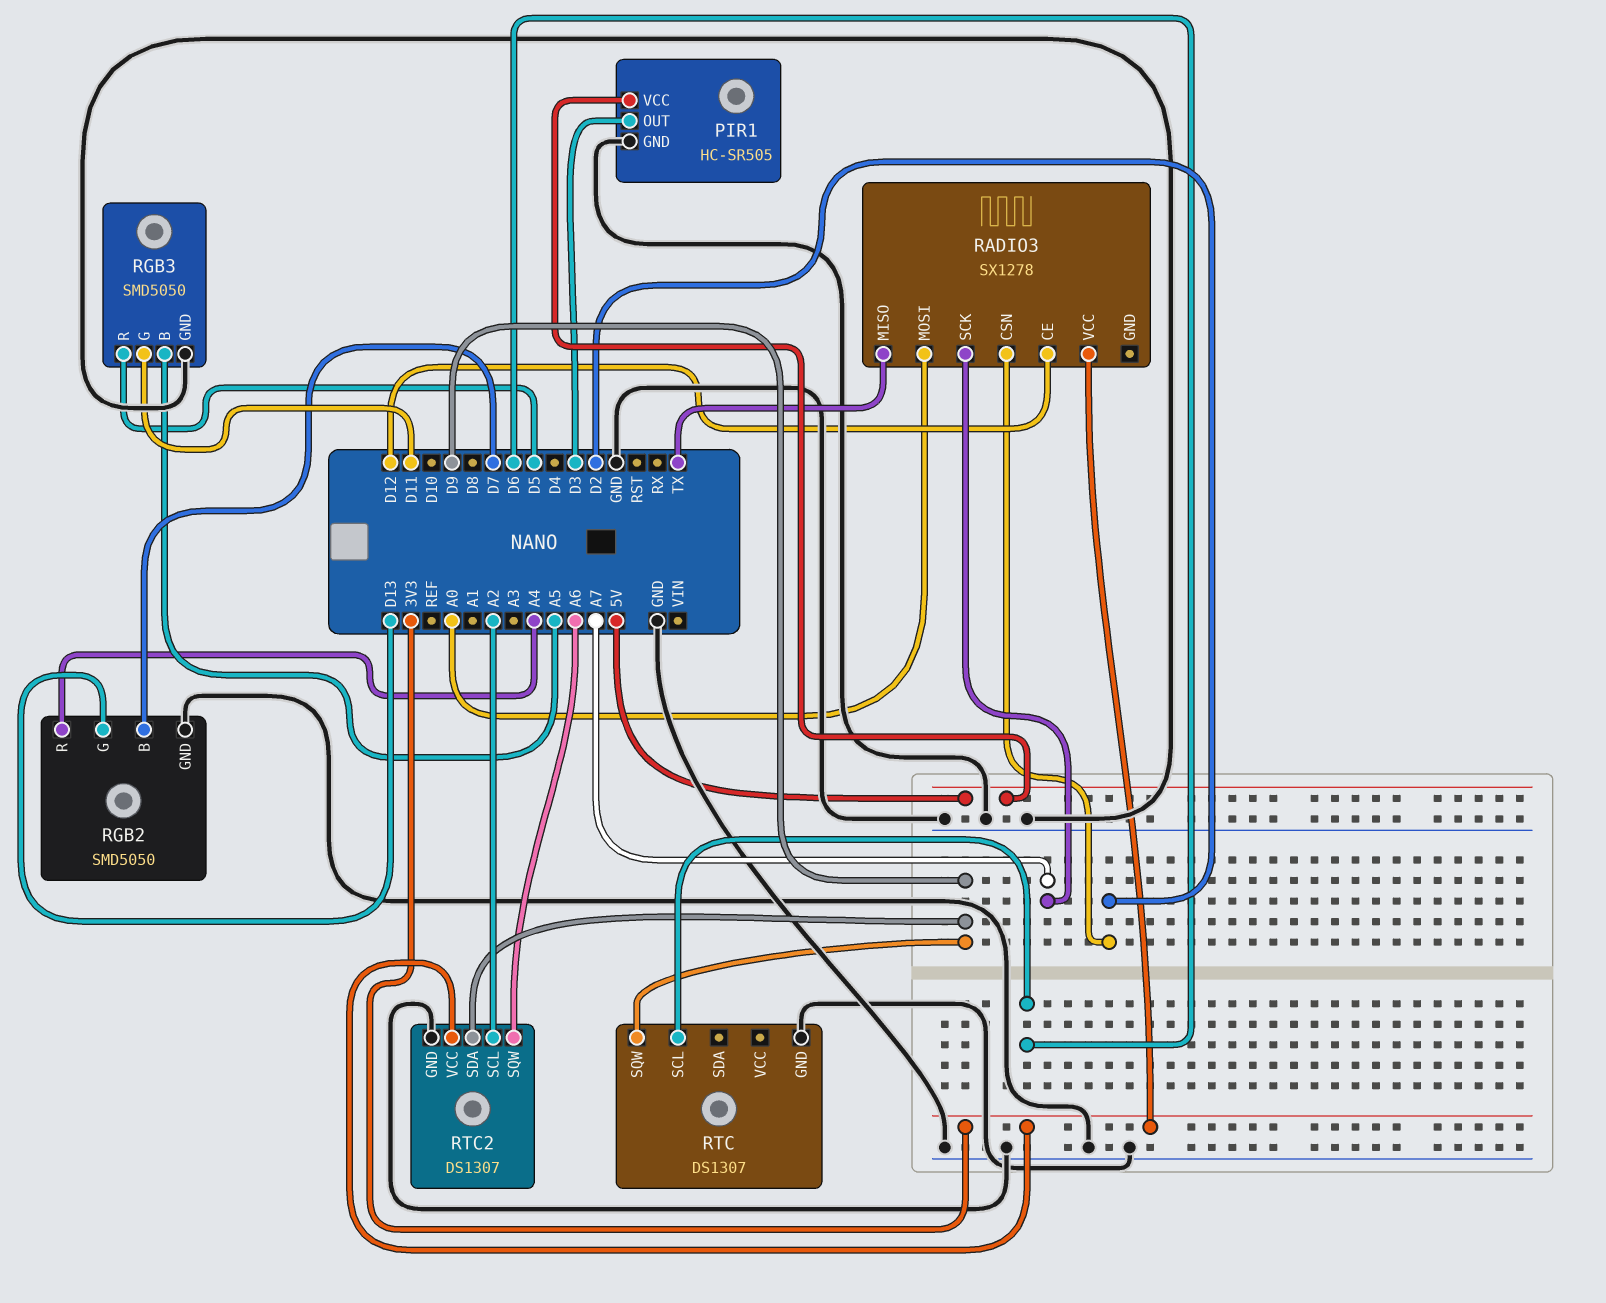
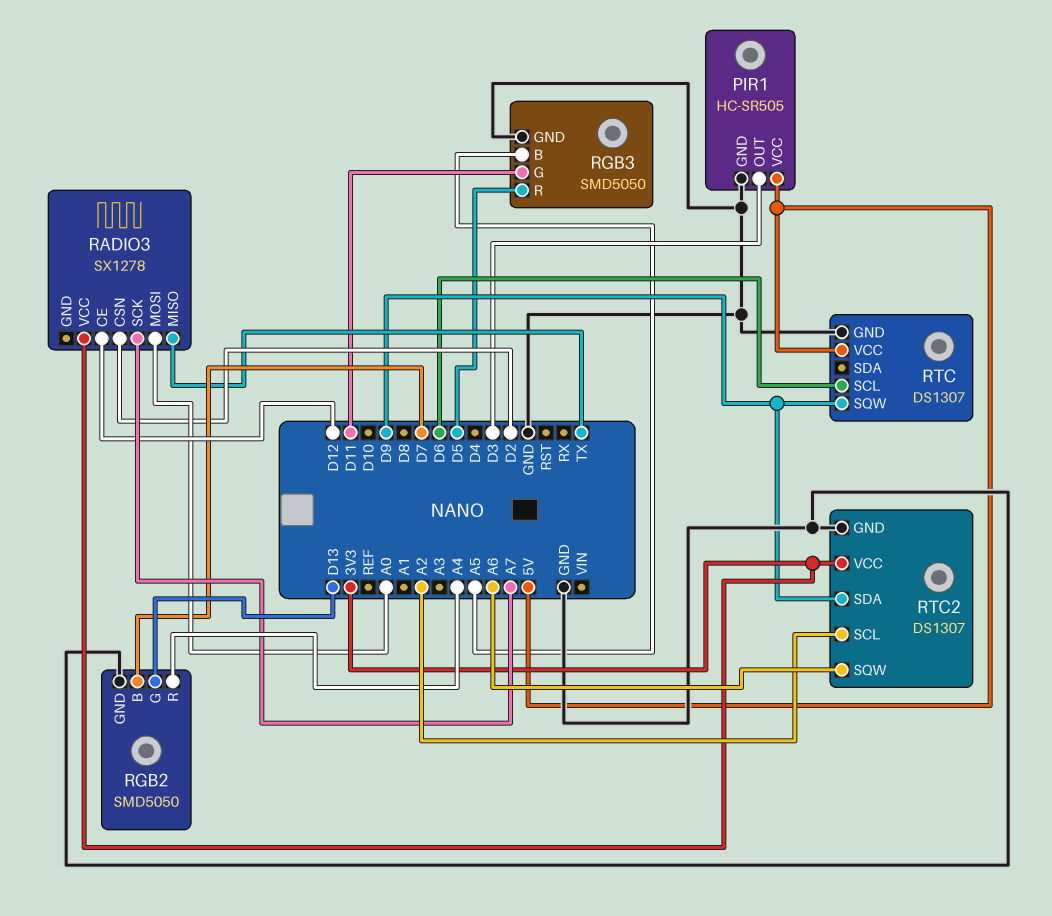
RTC pin VCC: none -> 5V

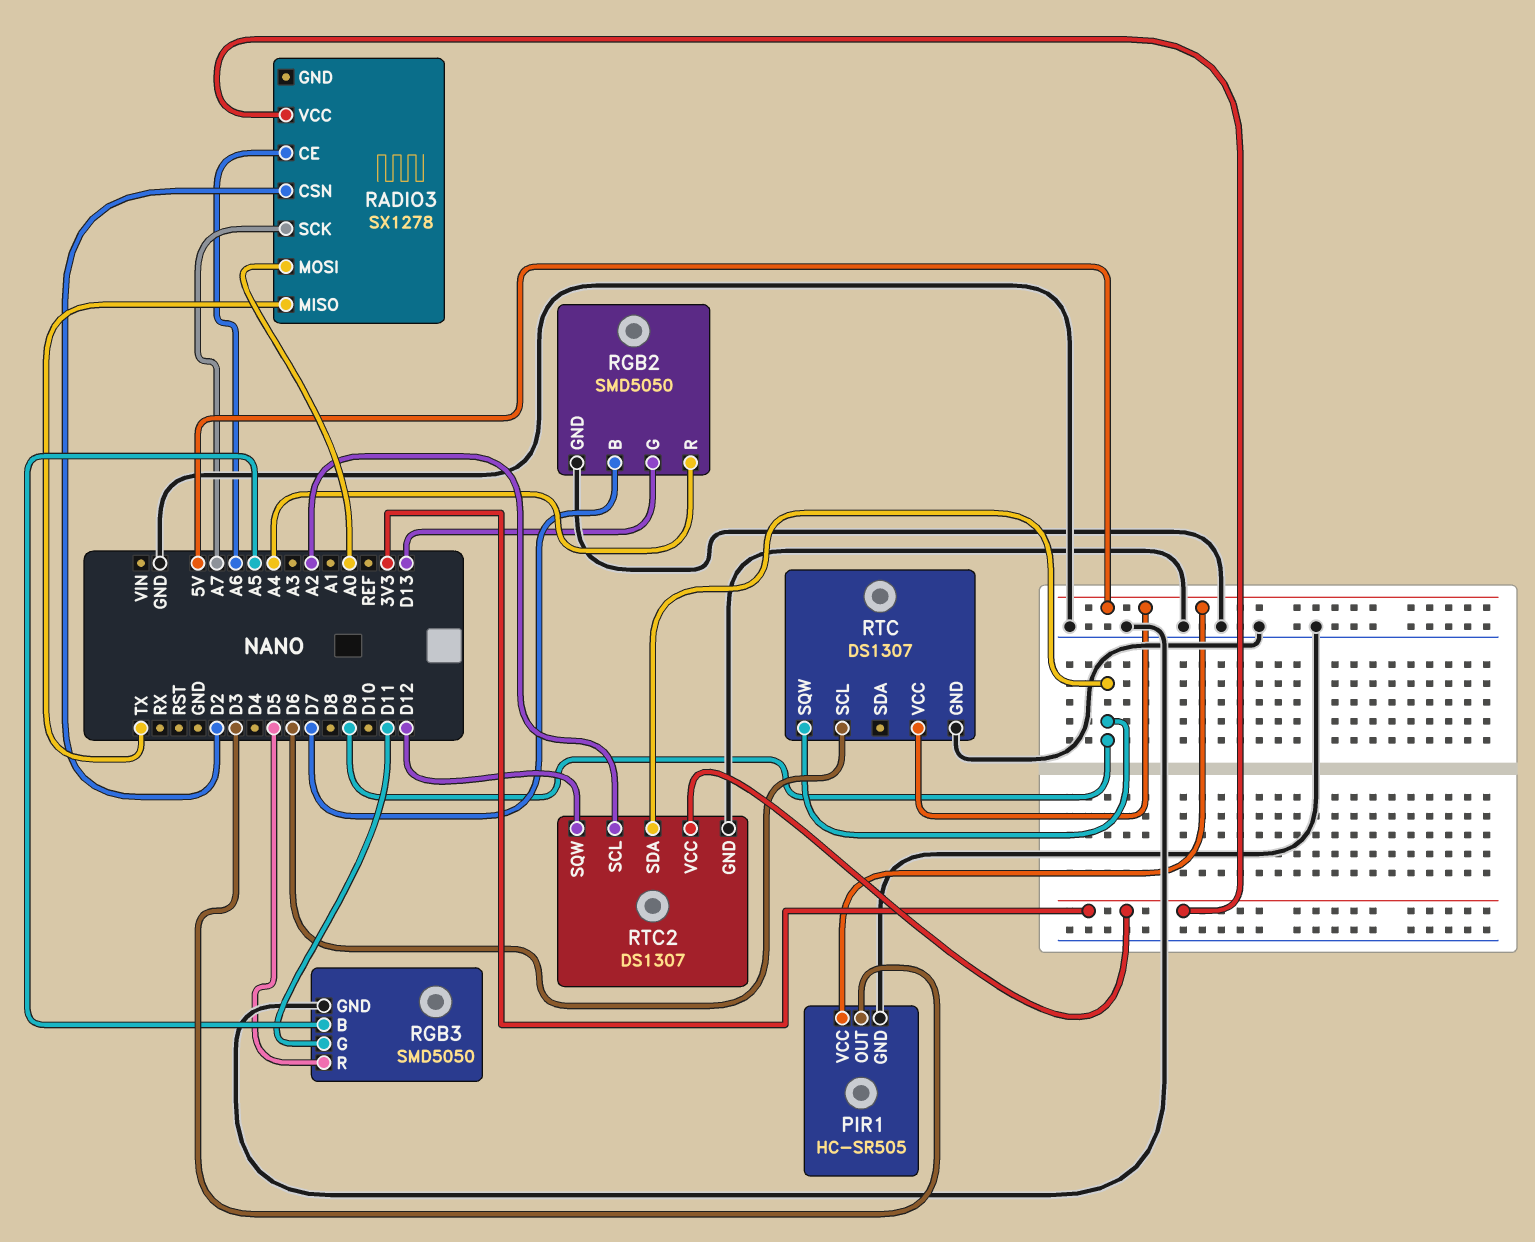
RADIO3 pin CE: D12 -> A6
RTC2 pin SQW: A6 -> D12

